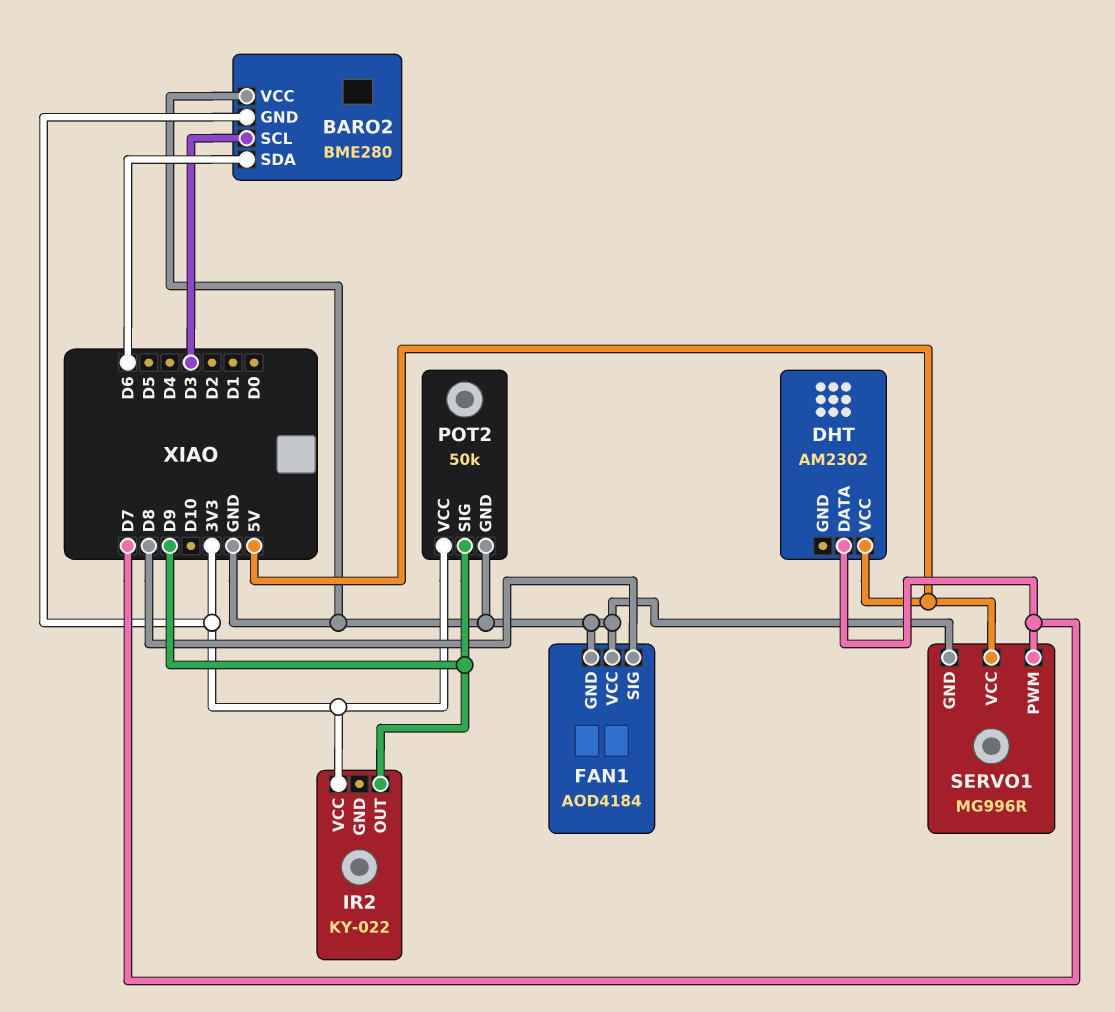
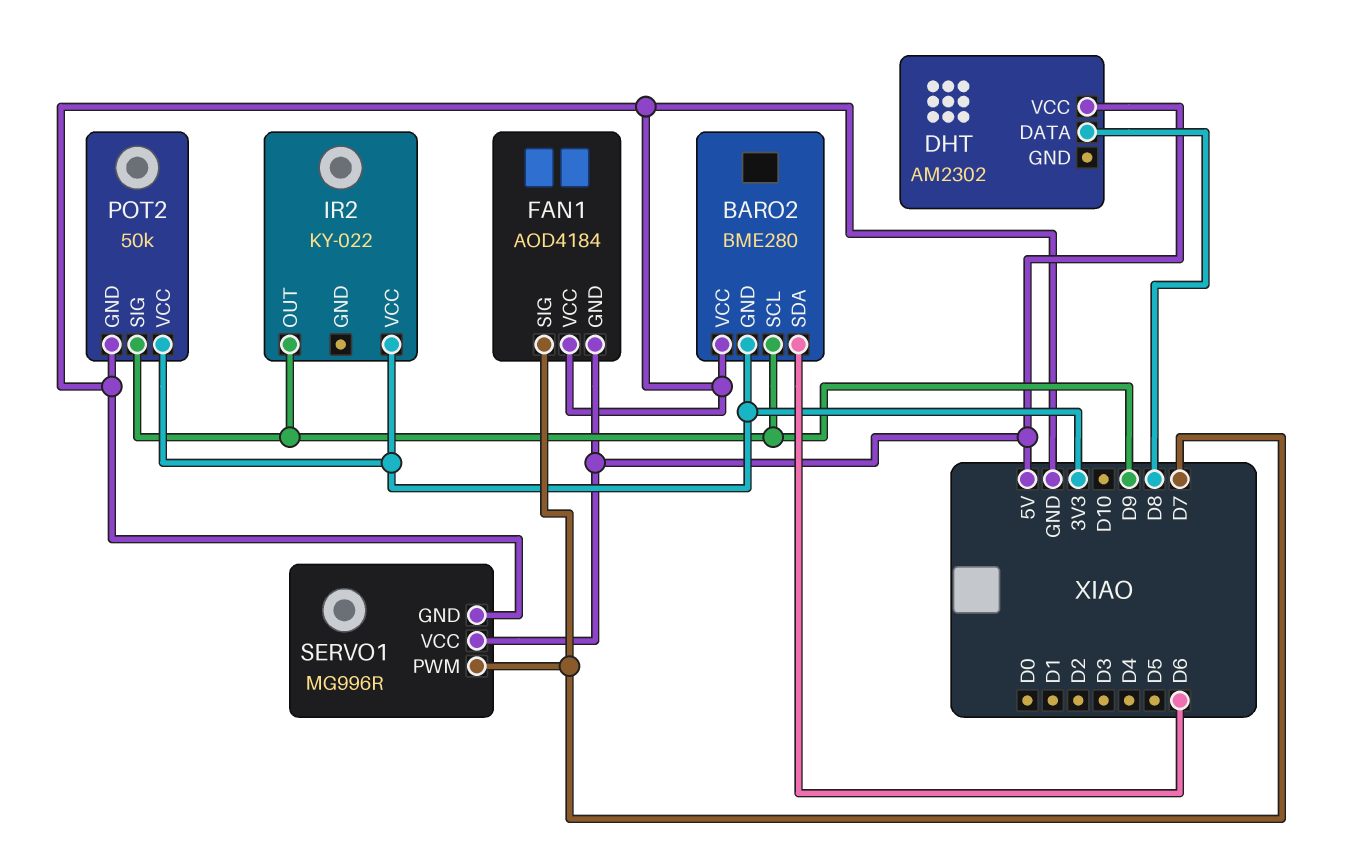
BARO2 pin SCL: D3 -> D9
DHT pin DATA: D7 -> D8
FAN1 pin GND: GND -> 5V
FAN1 pin SIG: D8 -> D7

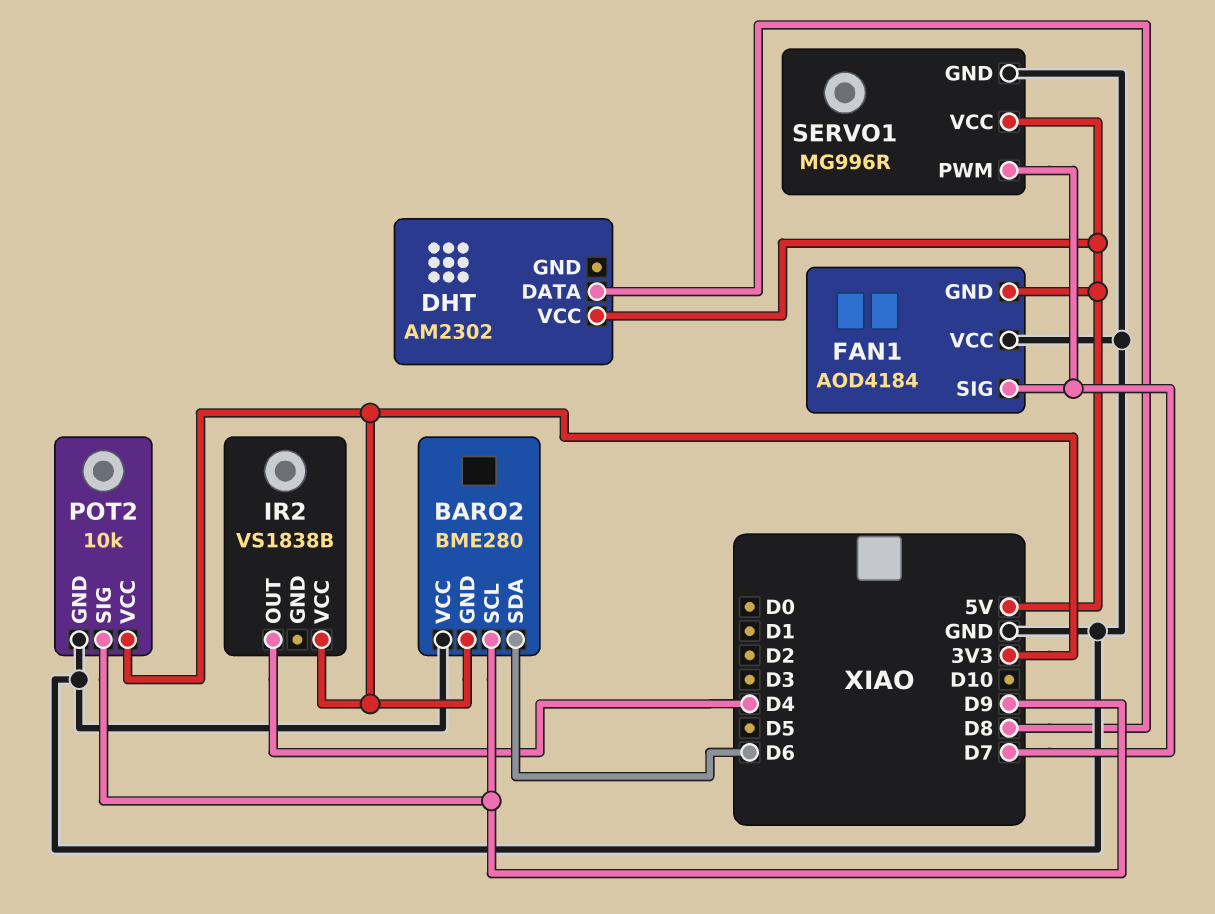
IR2: KY-022 -> VS1838B
IR2 pin OUT: D9 -> D4
POT2: 50k -> 10k

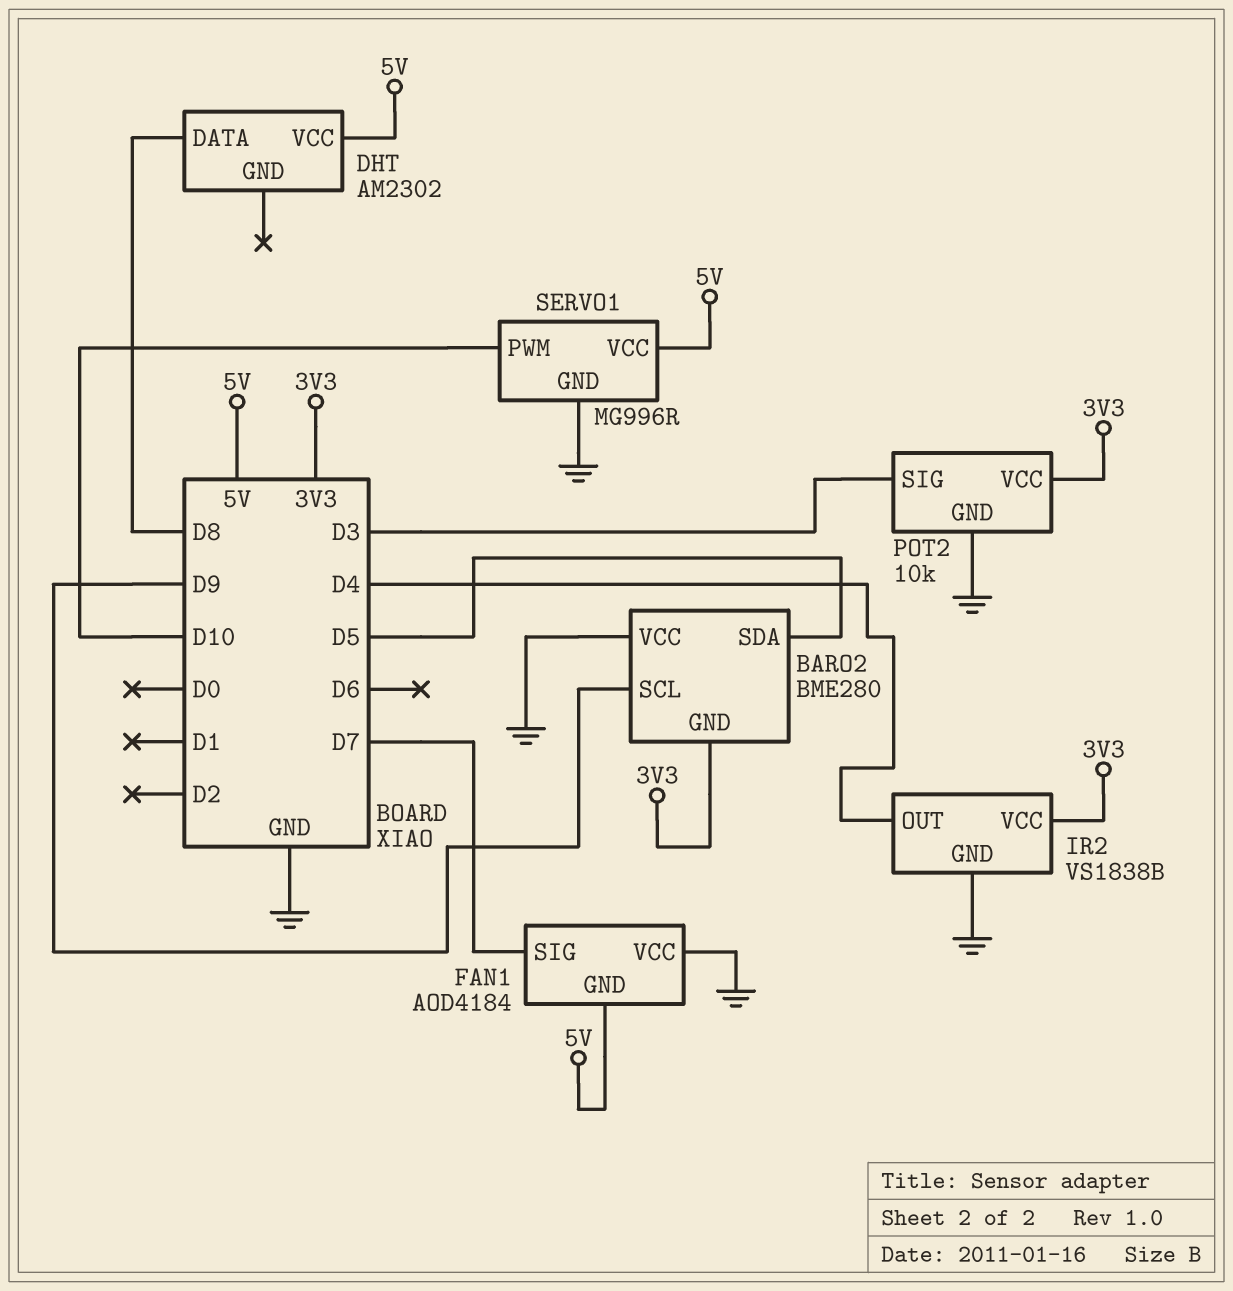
BARO2 pin SDA: D6 -> D5
IR2 pin GND: none -> GND
POT2 pin SIG: D9 -> D3
SERVO1 pin PWM: D7 -> D10

